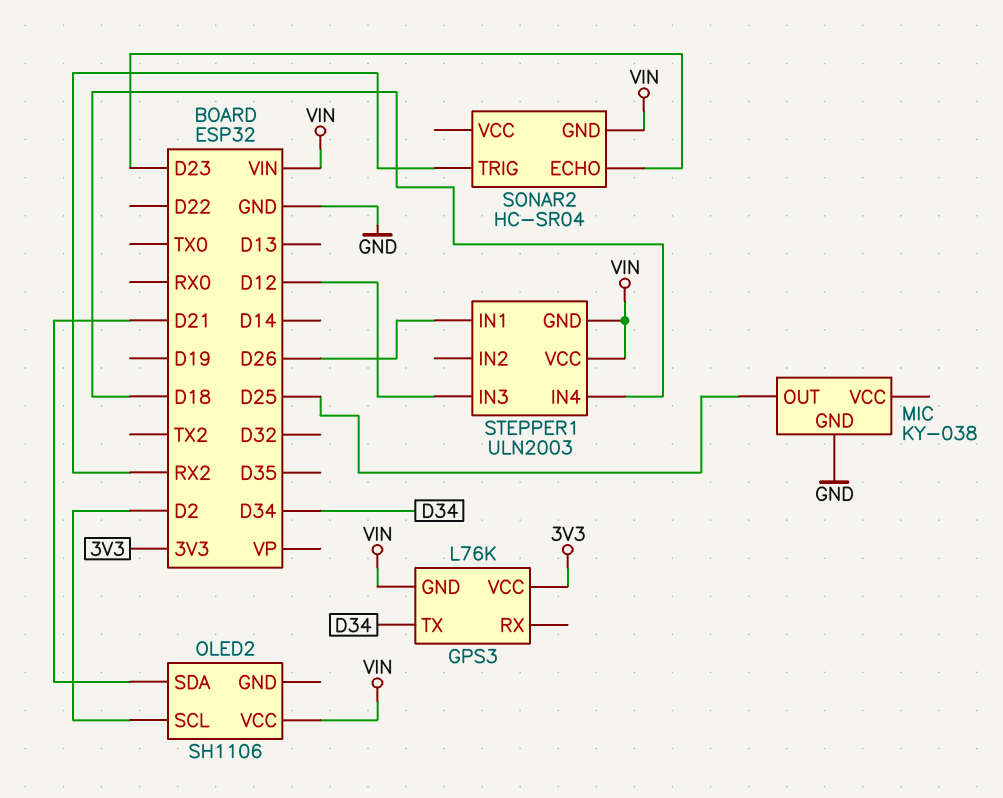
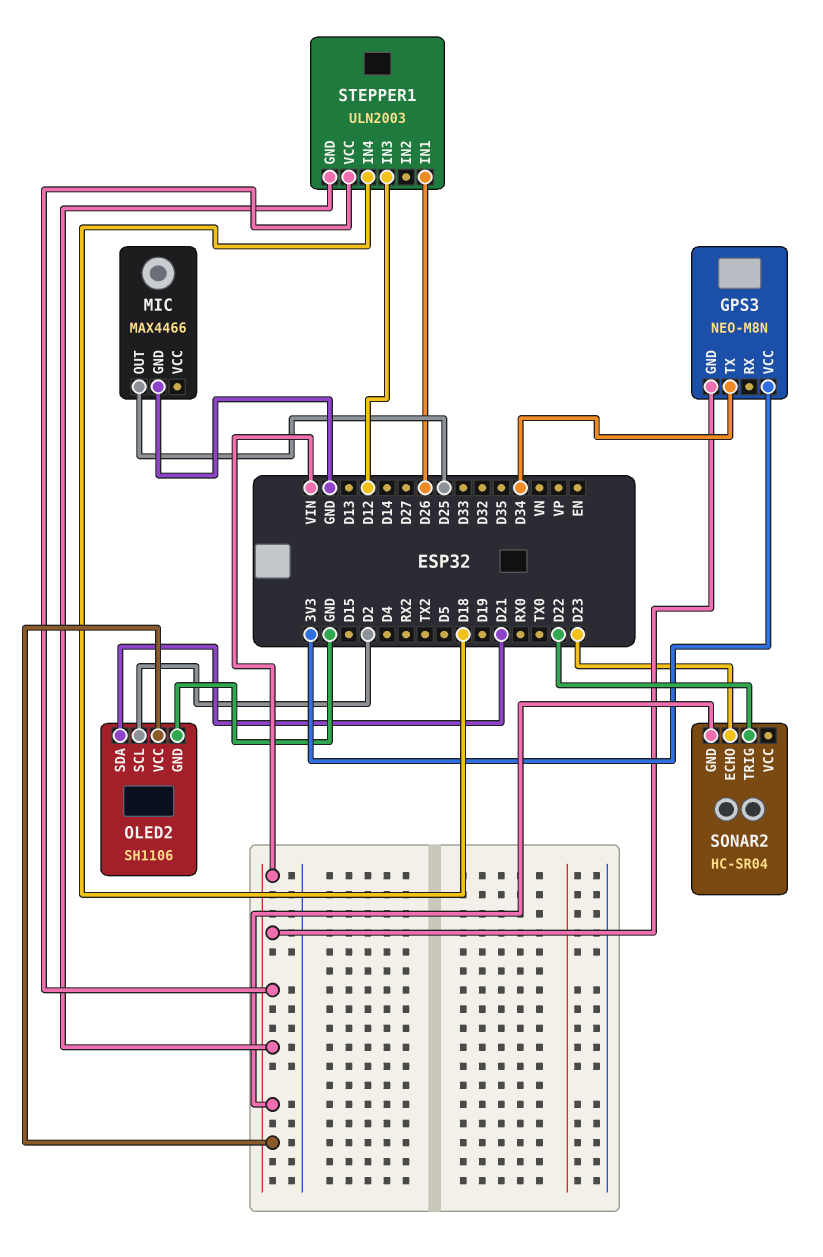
GPS3: L76K -> NEO-M8N
MIC: KY-038 -> MAX4466
OLED2 pin GND: none -> GND
SONAR2 pin TRIG: RX2 -> D22

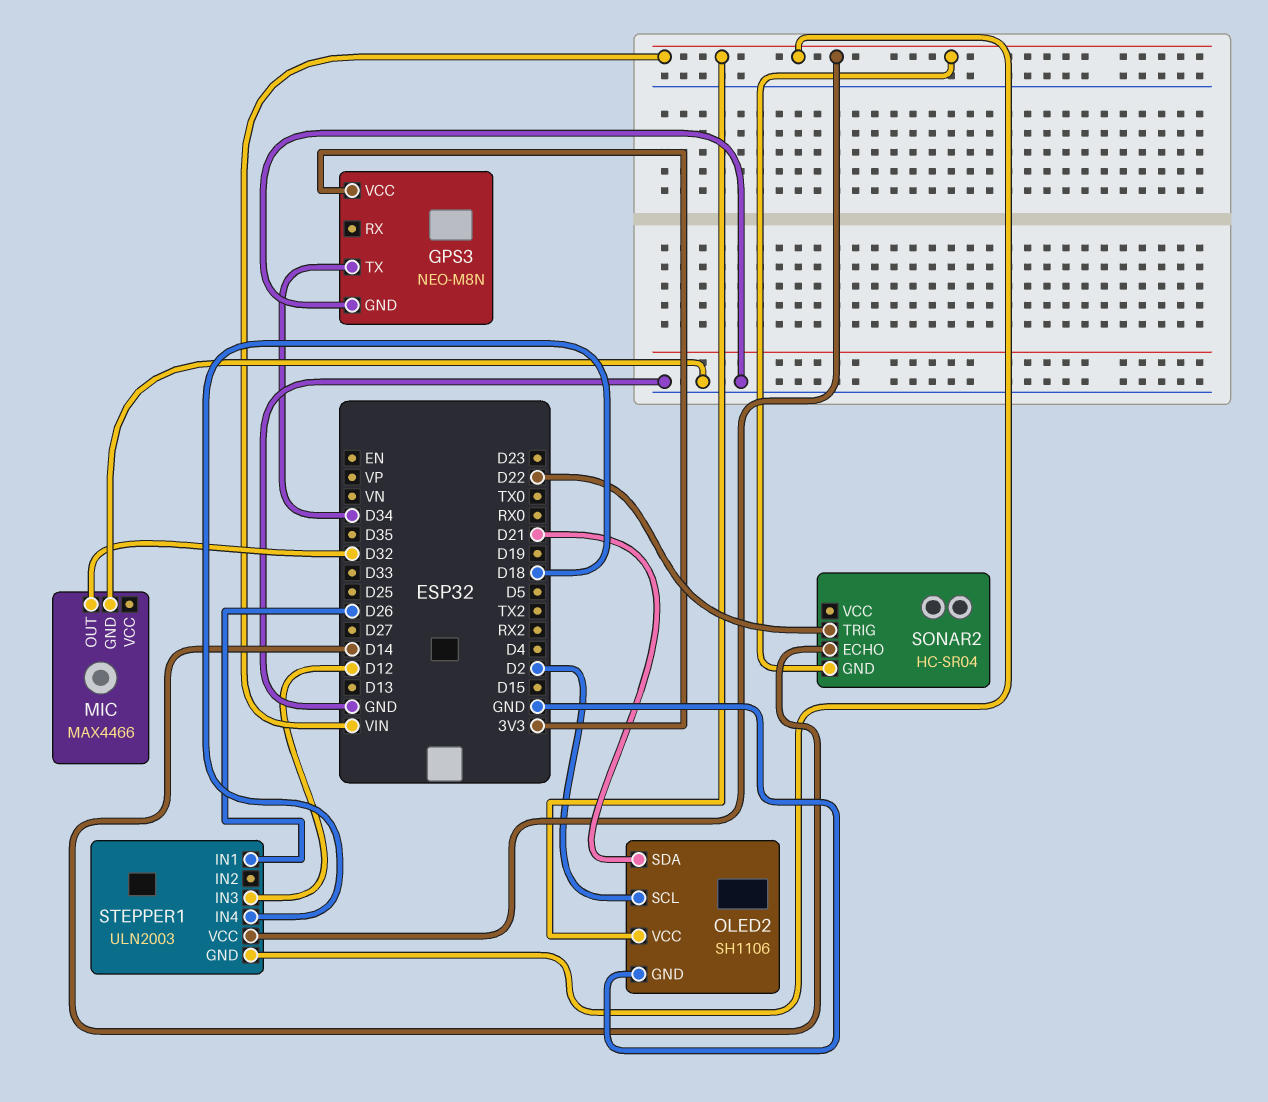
GPS3 pin GND: VIN -> GND
MIC pin OUT: D25 -> D32
SONAR2 pin ECHO: D23 -> D14

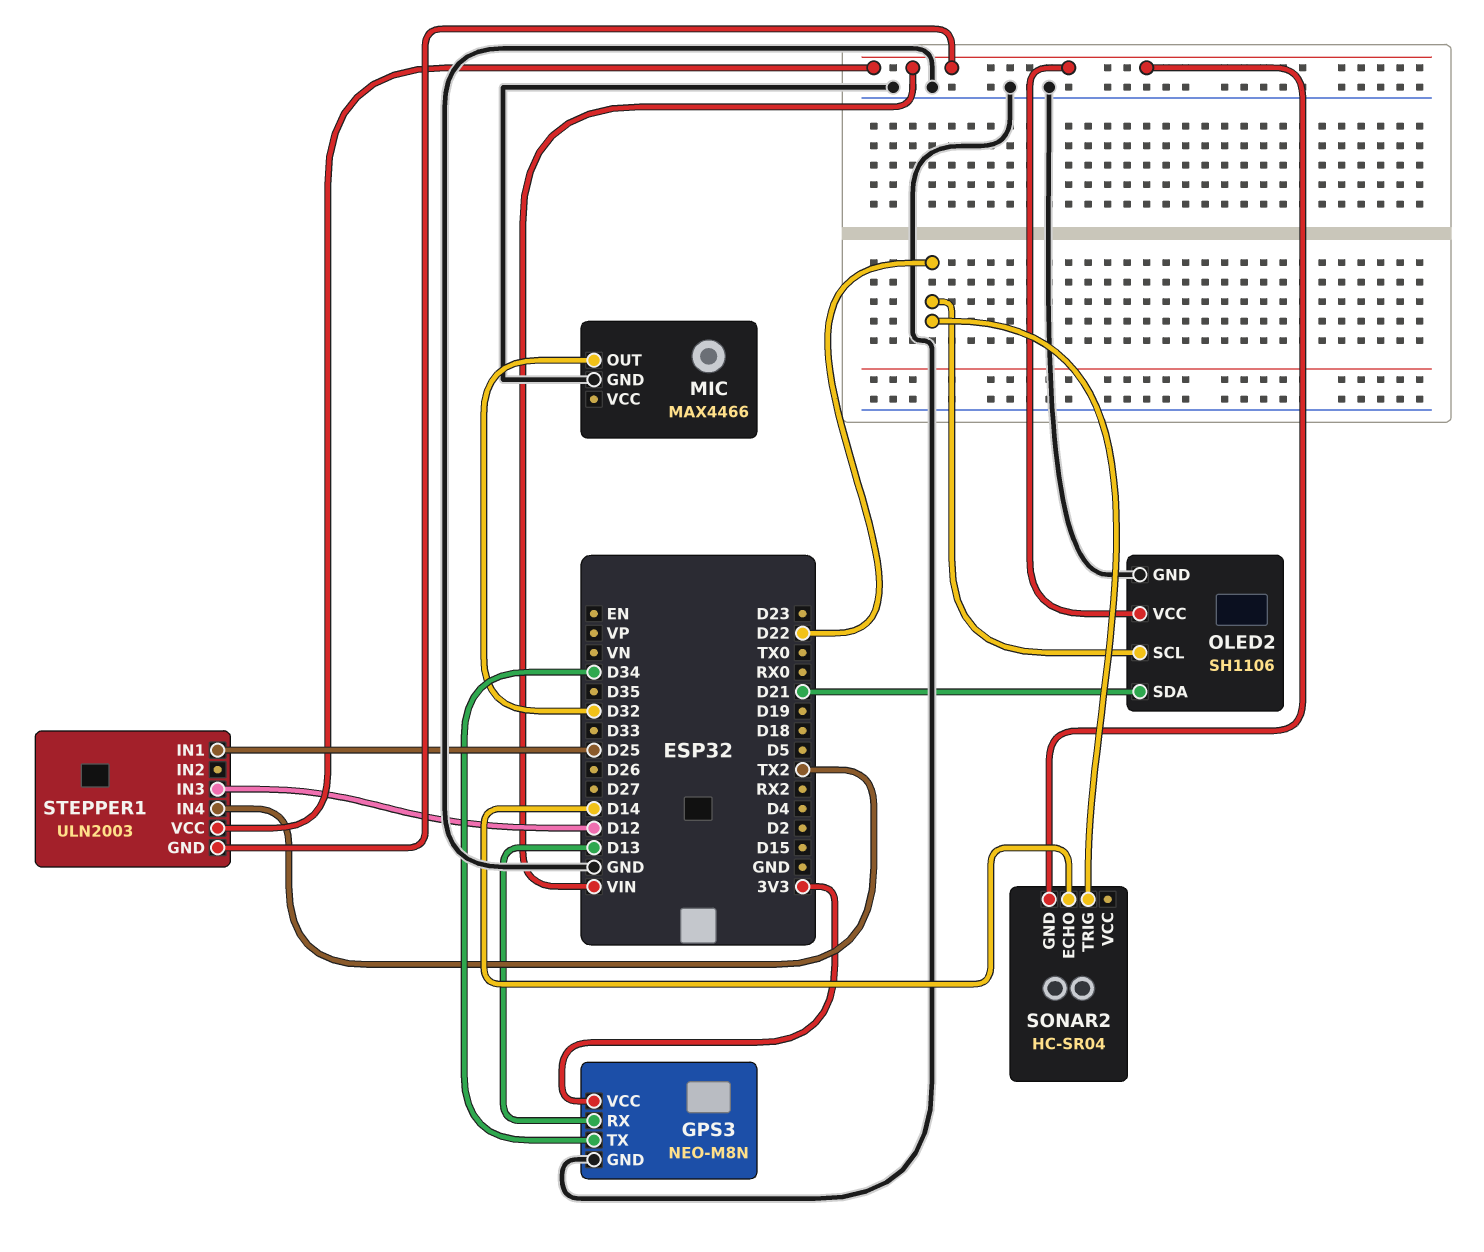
GPS3 pin RX: none -> D13
OLED2 pin SCL: D2 -> D22
STEPPER1 pin IN1: D26 -> D25
STEPPER1 pin IN4: D18 -> TX2

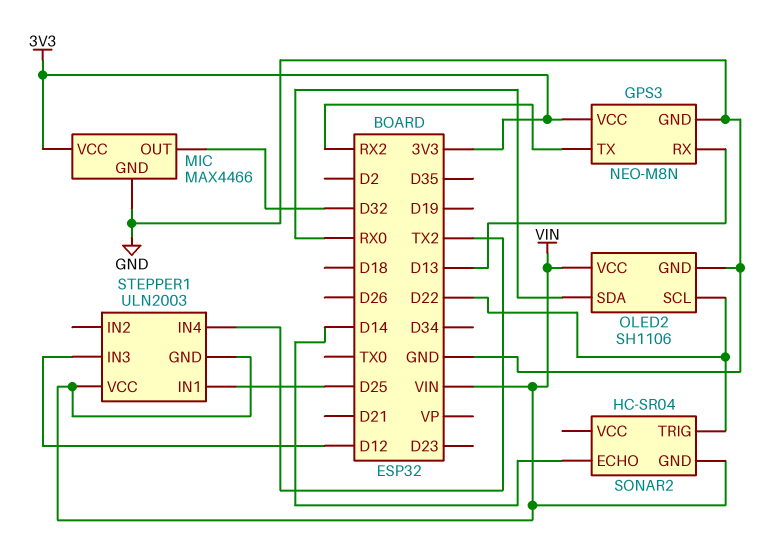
GPS3 pin TX: D34 -> RX2
MIC pin VCC: none -> 3V3
OLED2 pin SDA: D21 -> RX0

